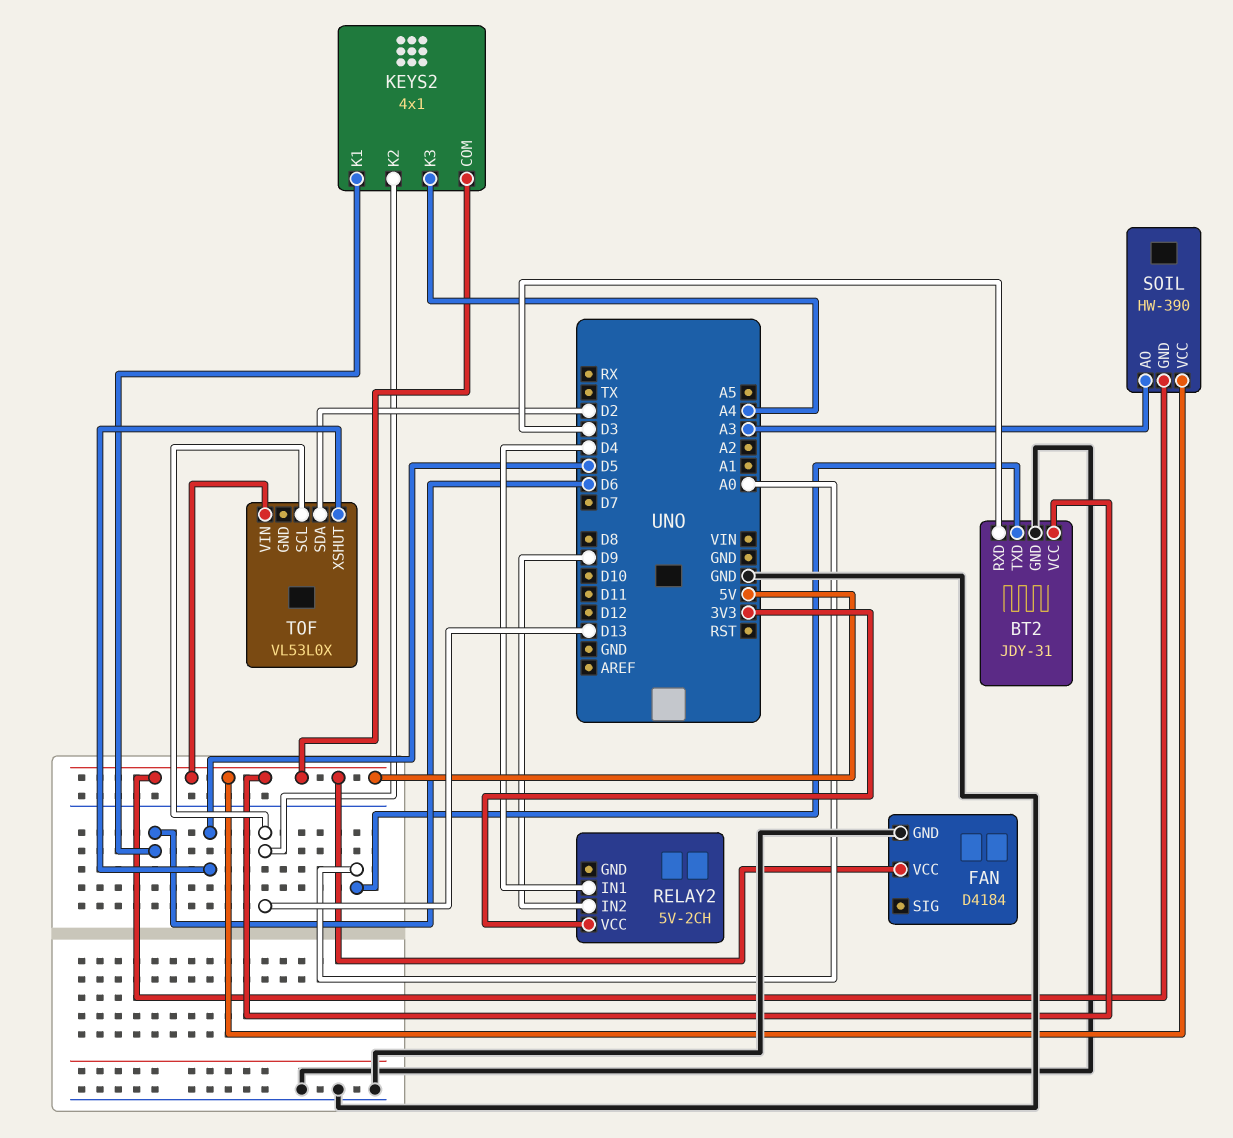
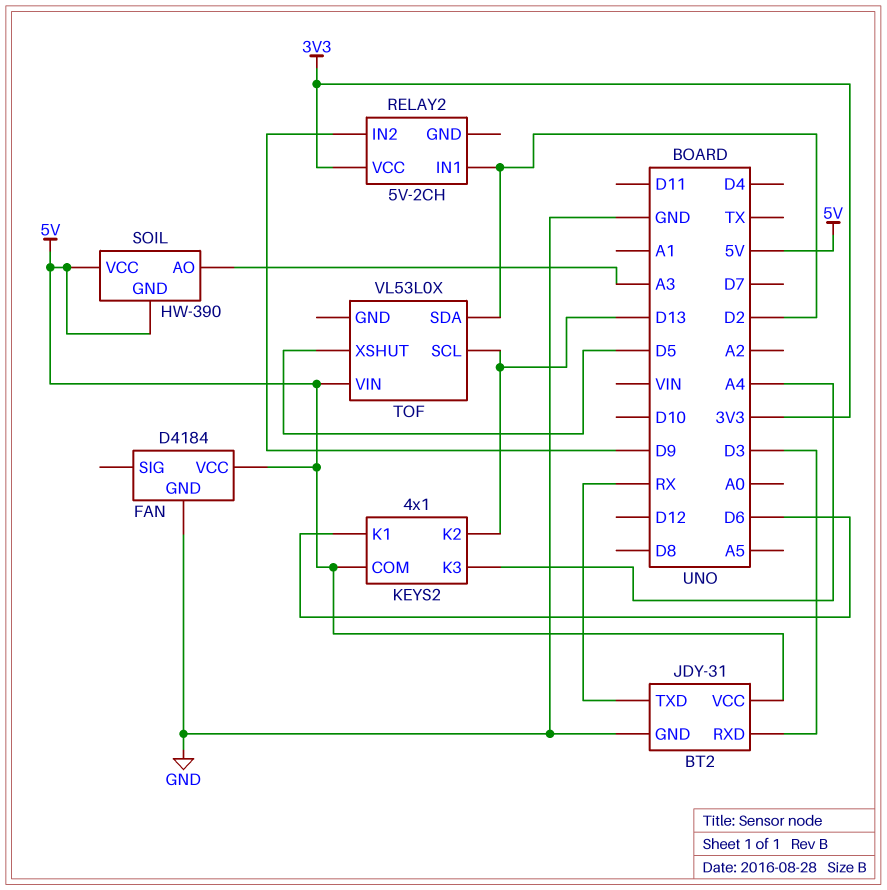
BT2 pin TXD: A0 -> RX
RELAY2 pin IN1: D4 -> D2

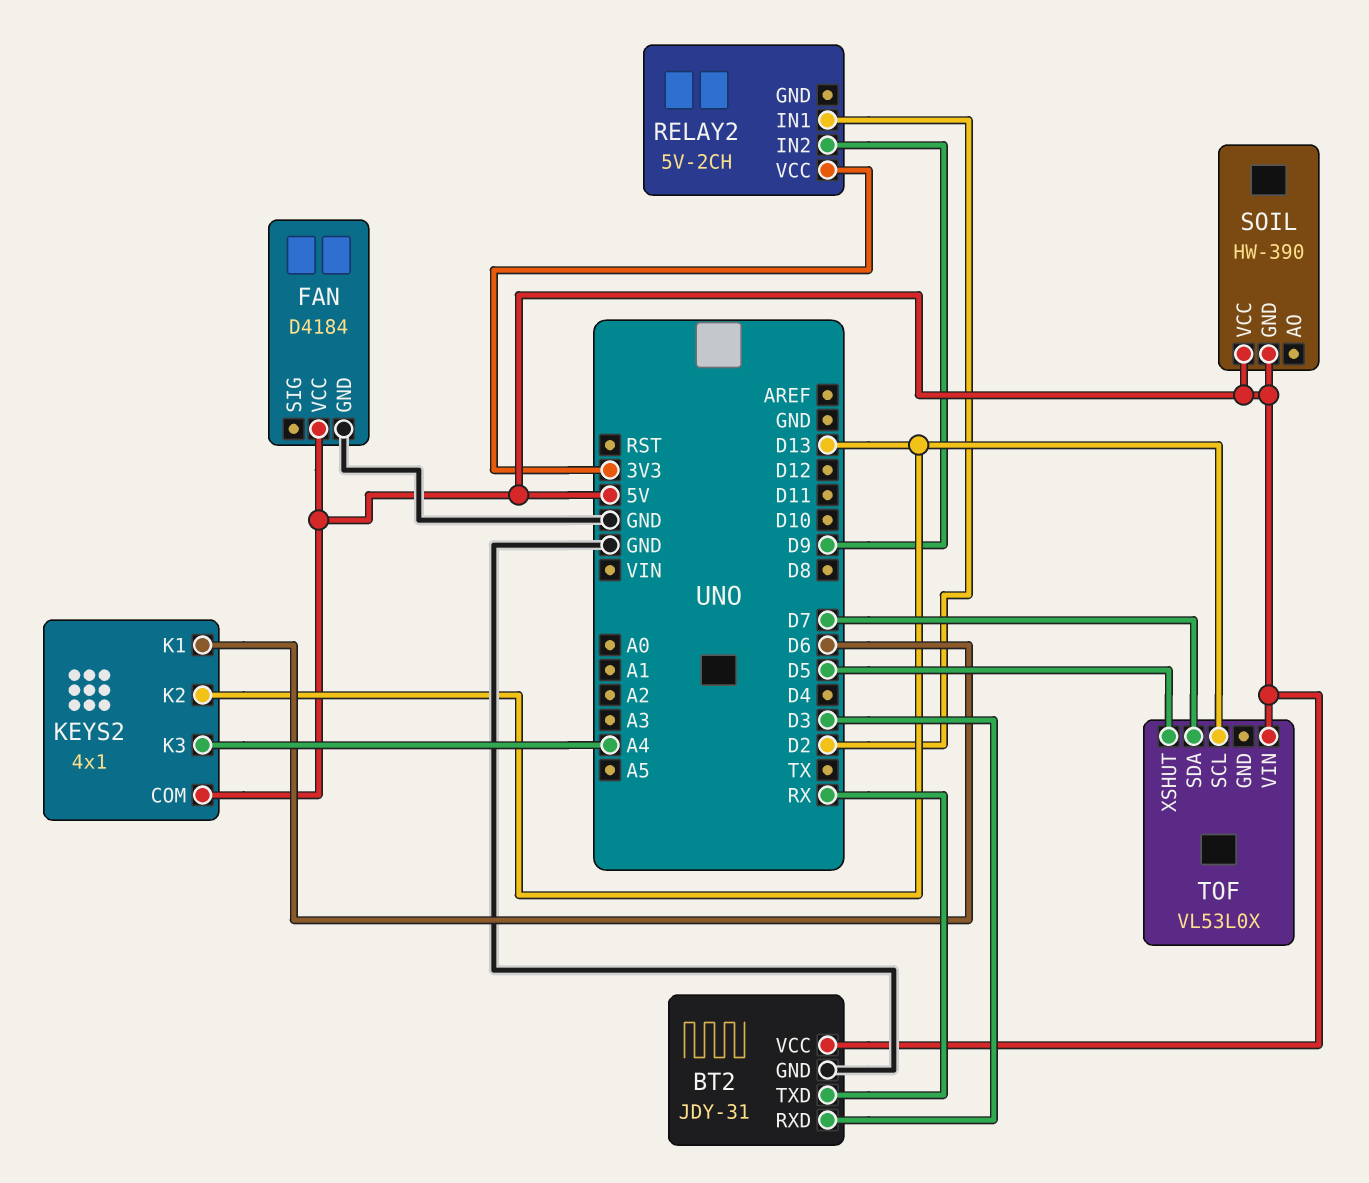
SOIL pin AO: A3 -> none
TOF pin SDA: D2 -> D7

